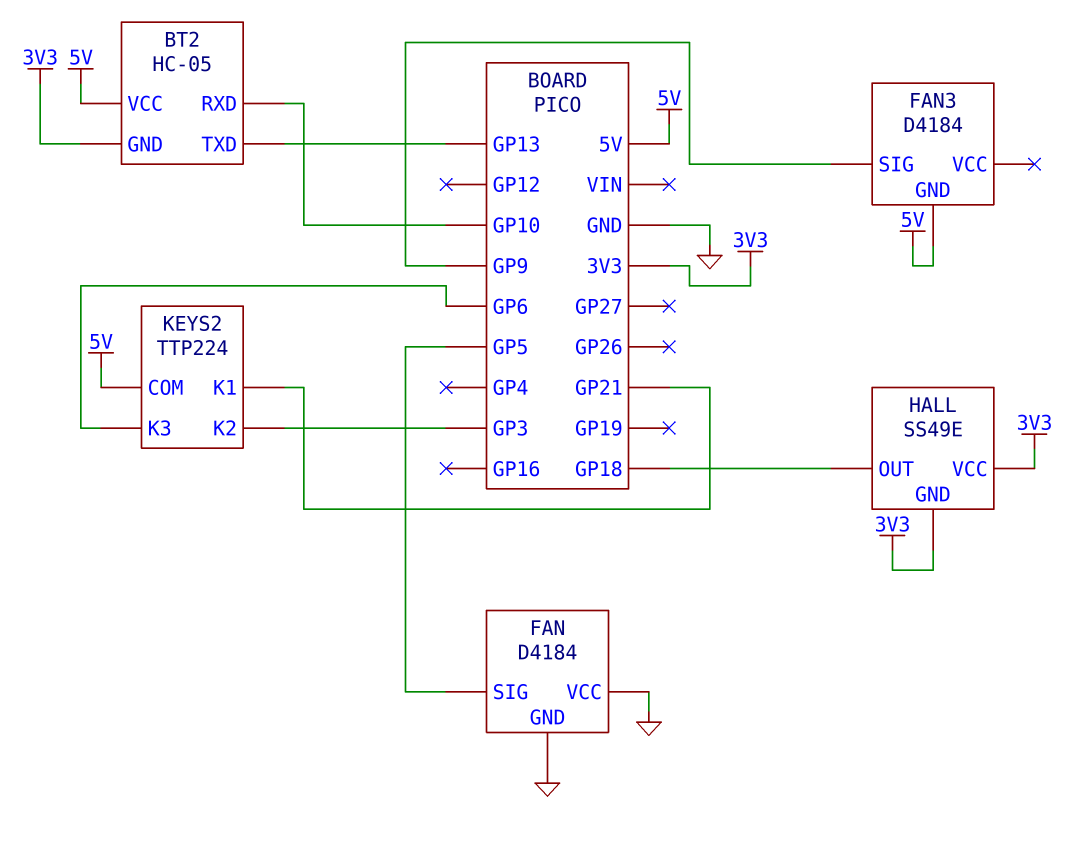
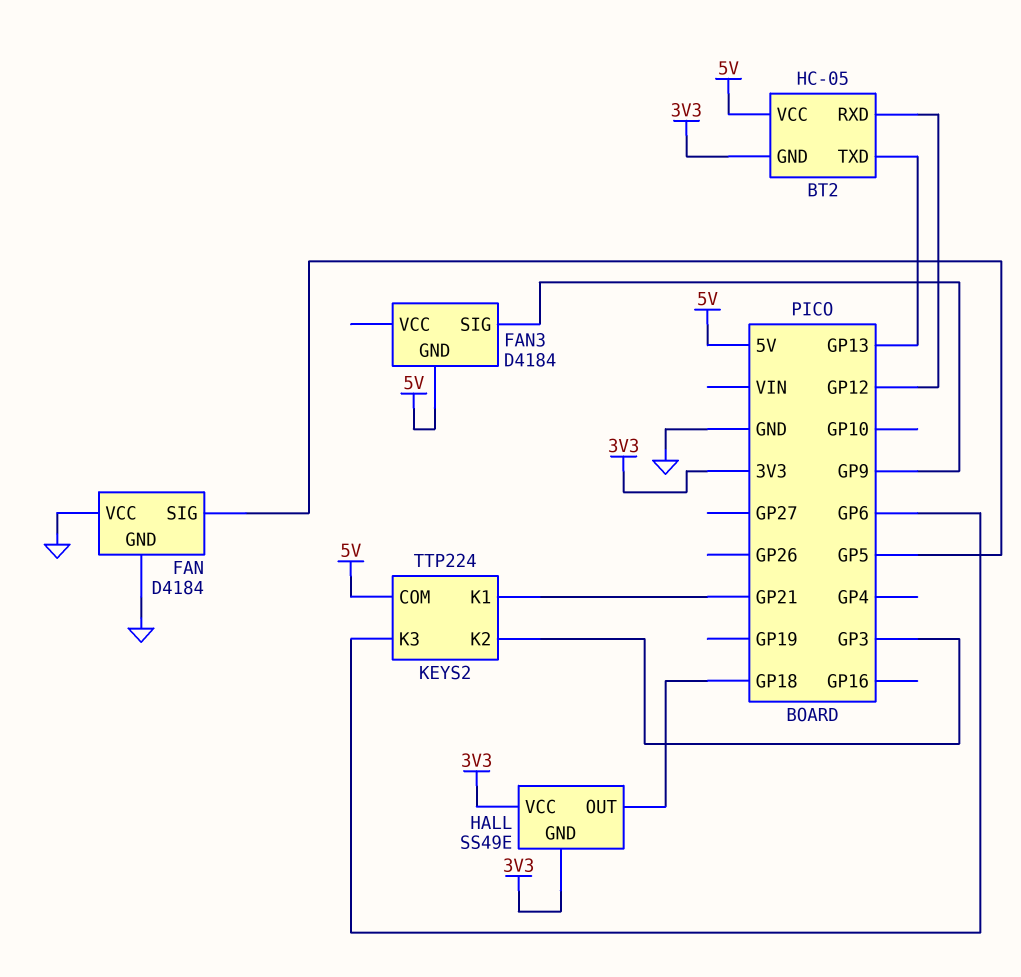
BT2 pin RXD: GP10 -> GP12

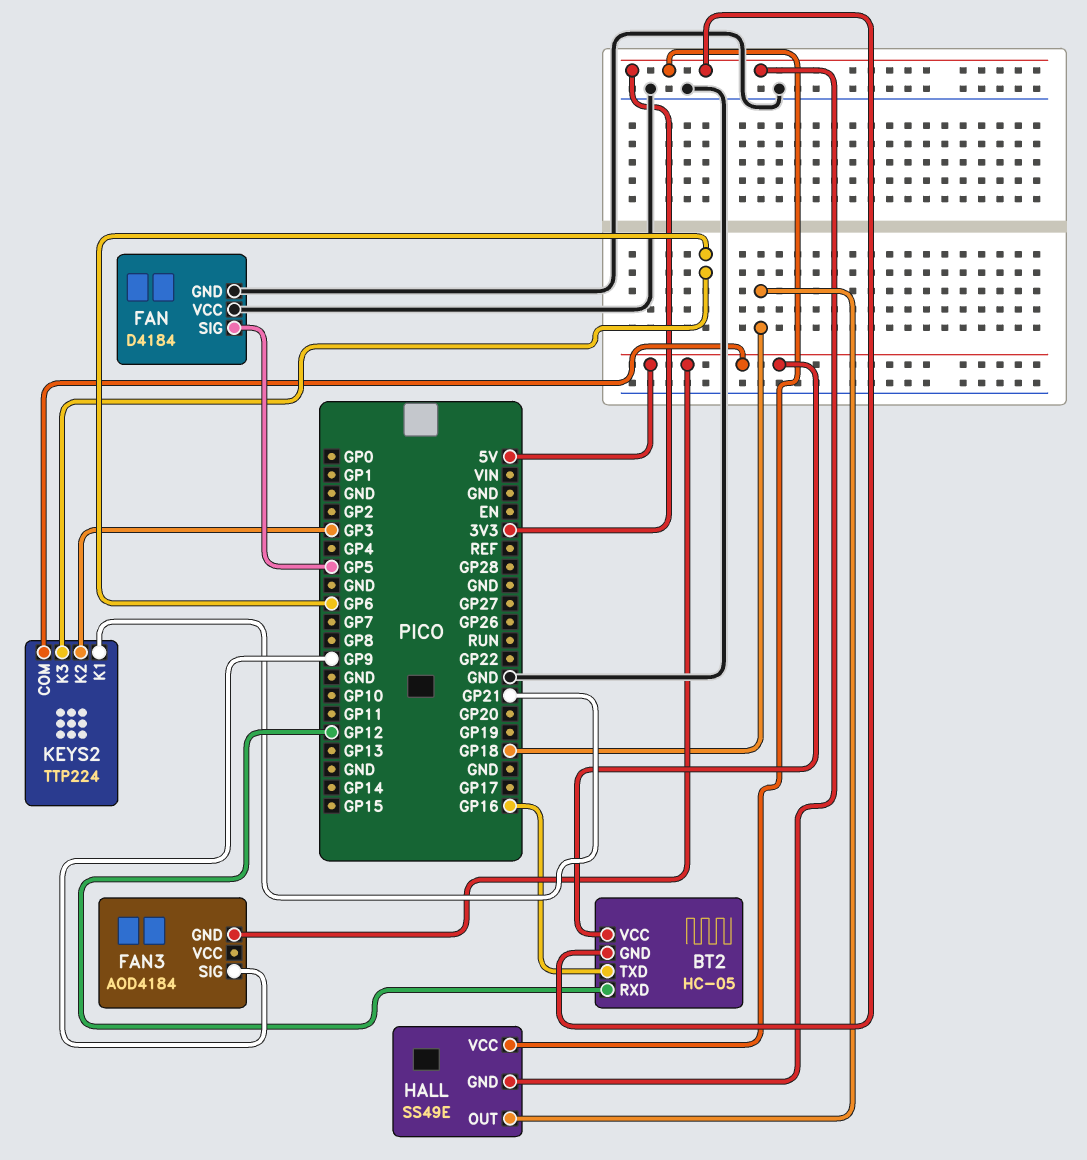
BT2 pin TXD: GP13 -> GP16
FAN3: D4184 -> AOD4184

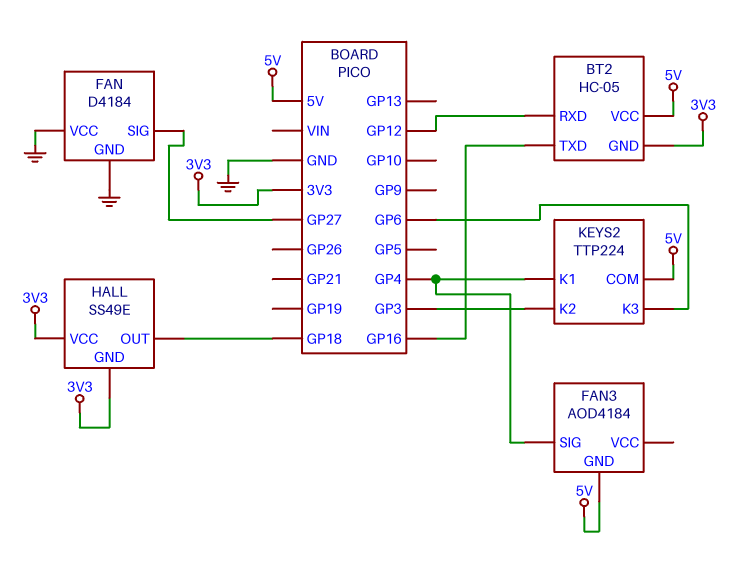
FAN pin SIG: GP5 -> GP27
FAN3 pin SIG: GP9 -> GP4
KEYS2 pin K1: GP21 -> GP4

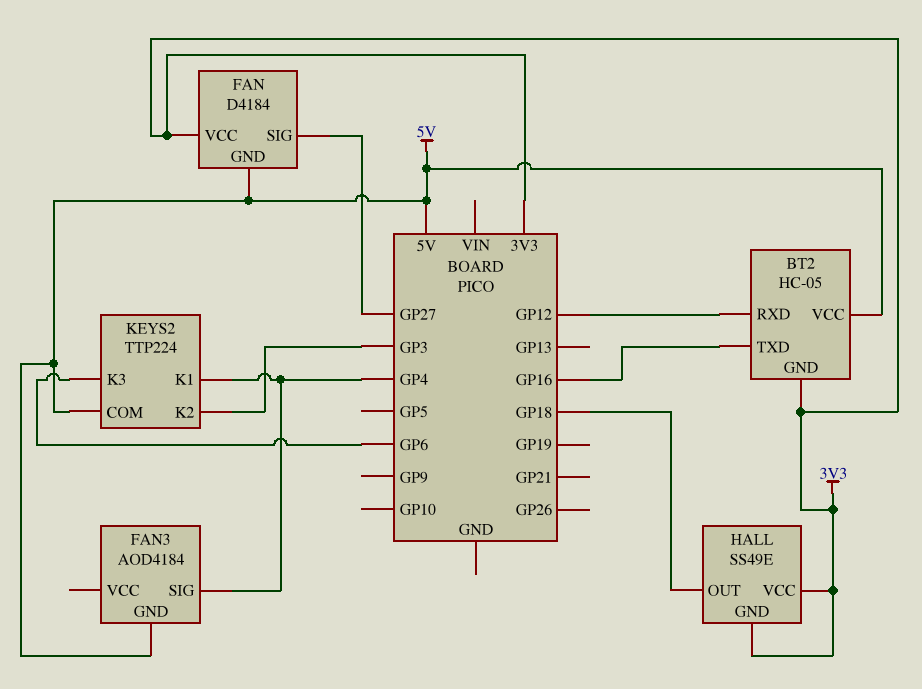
FAN pin GND: GND -> 5V
FAN pin VCC: GND -> 3V3

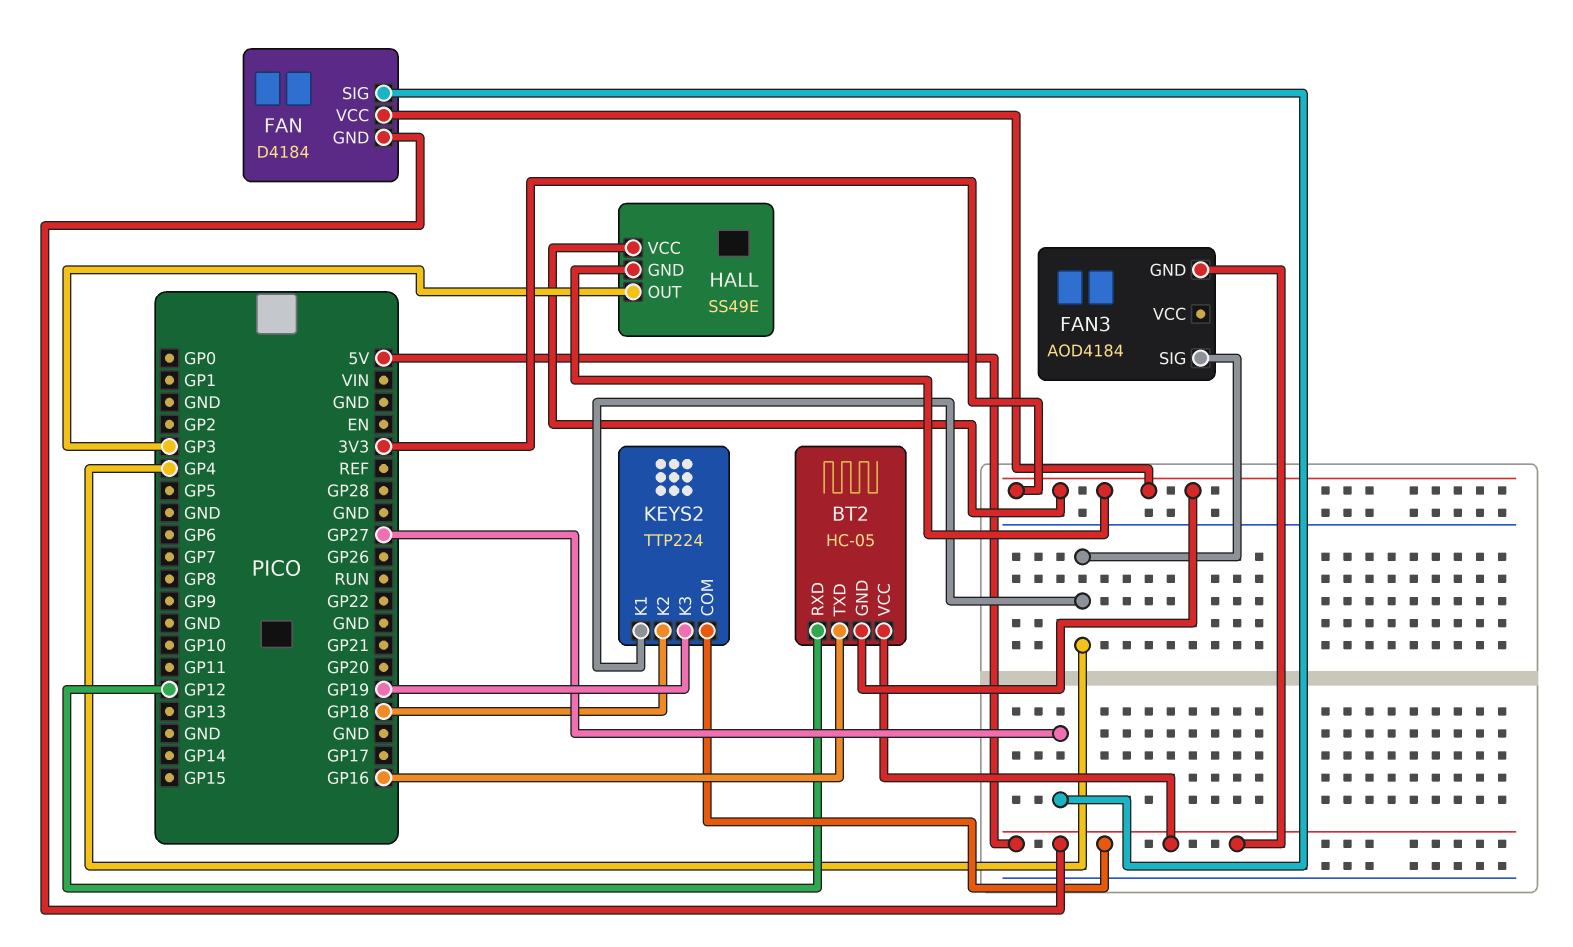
HALL pin OUT: GP18 -> GP3
KEYS2 pin K2: GP3 -> GP18
KEYS2 pin K3: GP6 -> GP19

